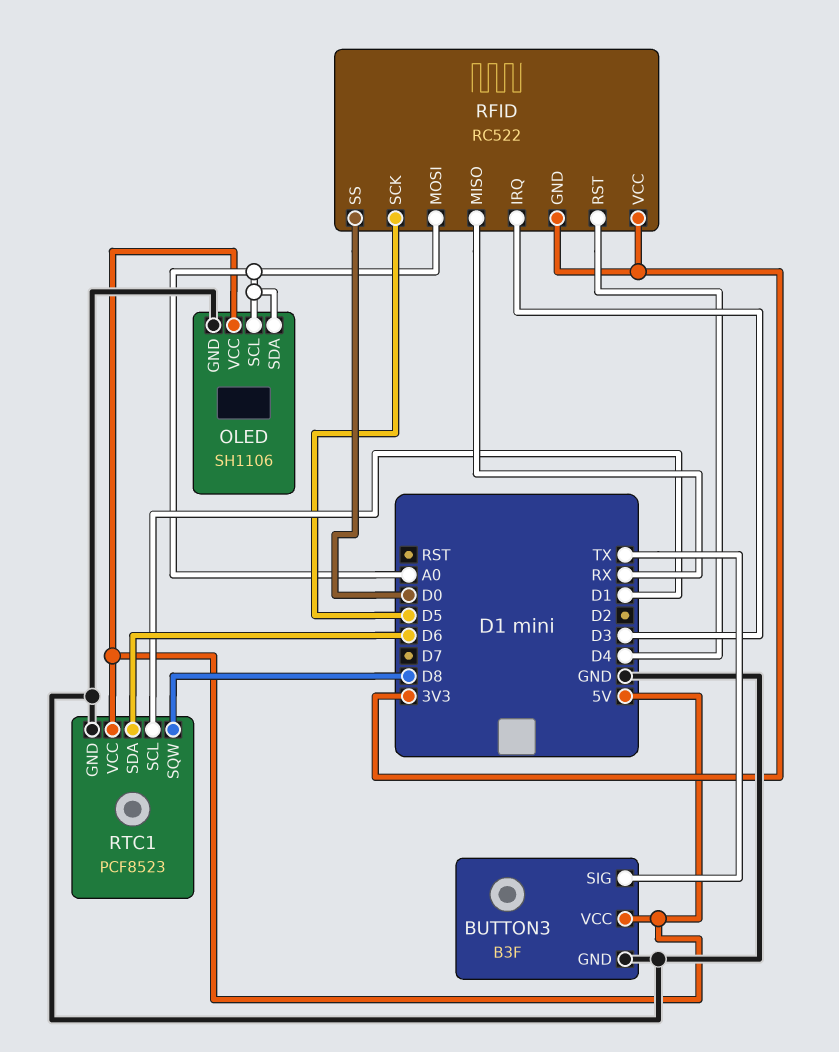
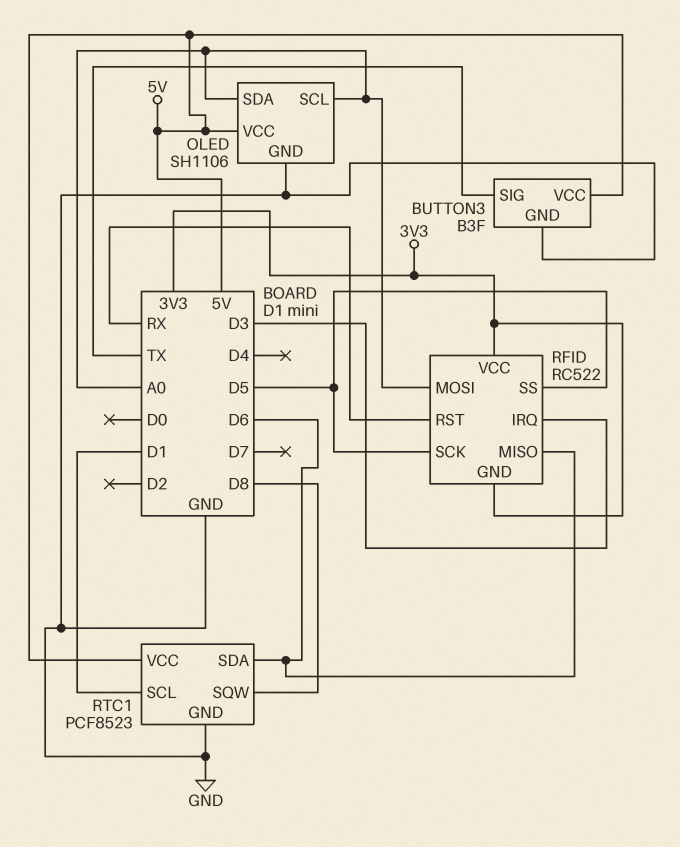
RFID pin MISO: RX -> D6
RFID pin RST: D4 -> RX
RFID pin SS: D0 -> D5

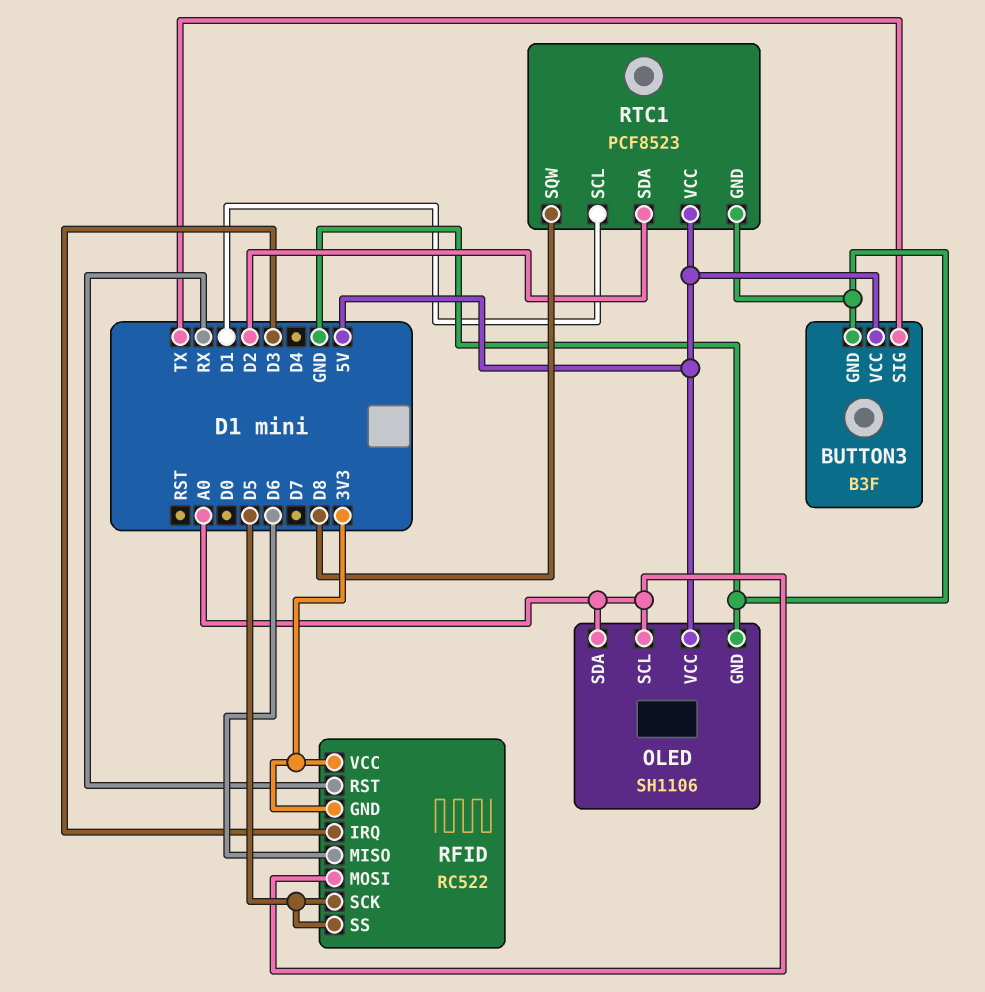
RTC1 pin SDA: D6 -> D2

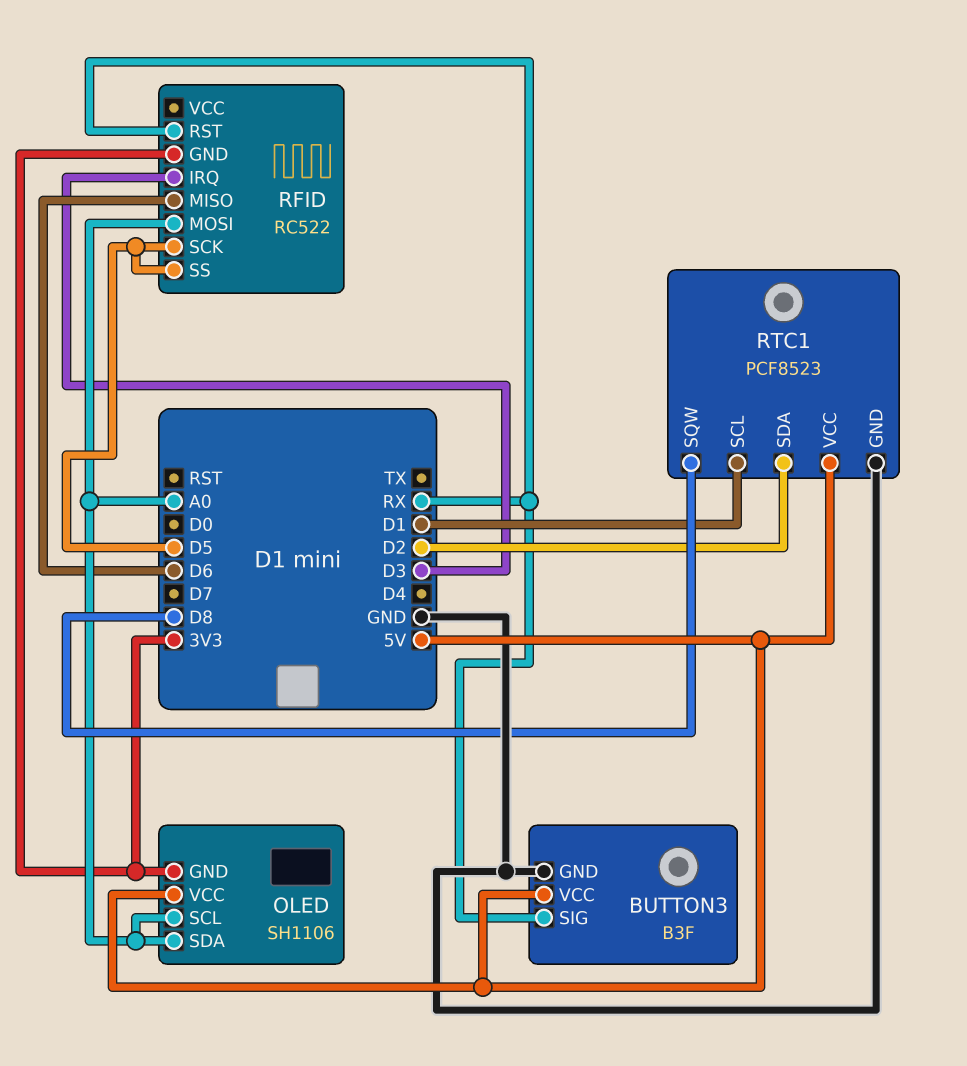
BUTTON3 pin SIG: TX -> RX
OLED pin GND: GND -> 3V3
RFID pin VCC: 3V3 -> none

